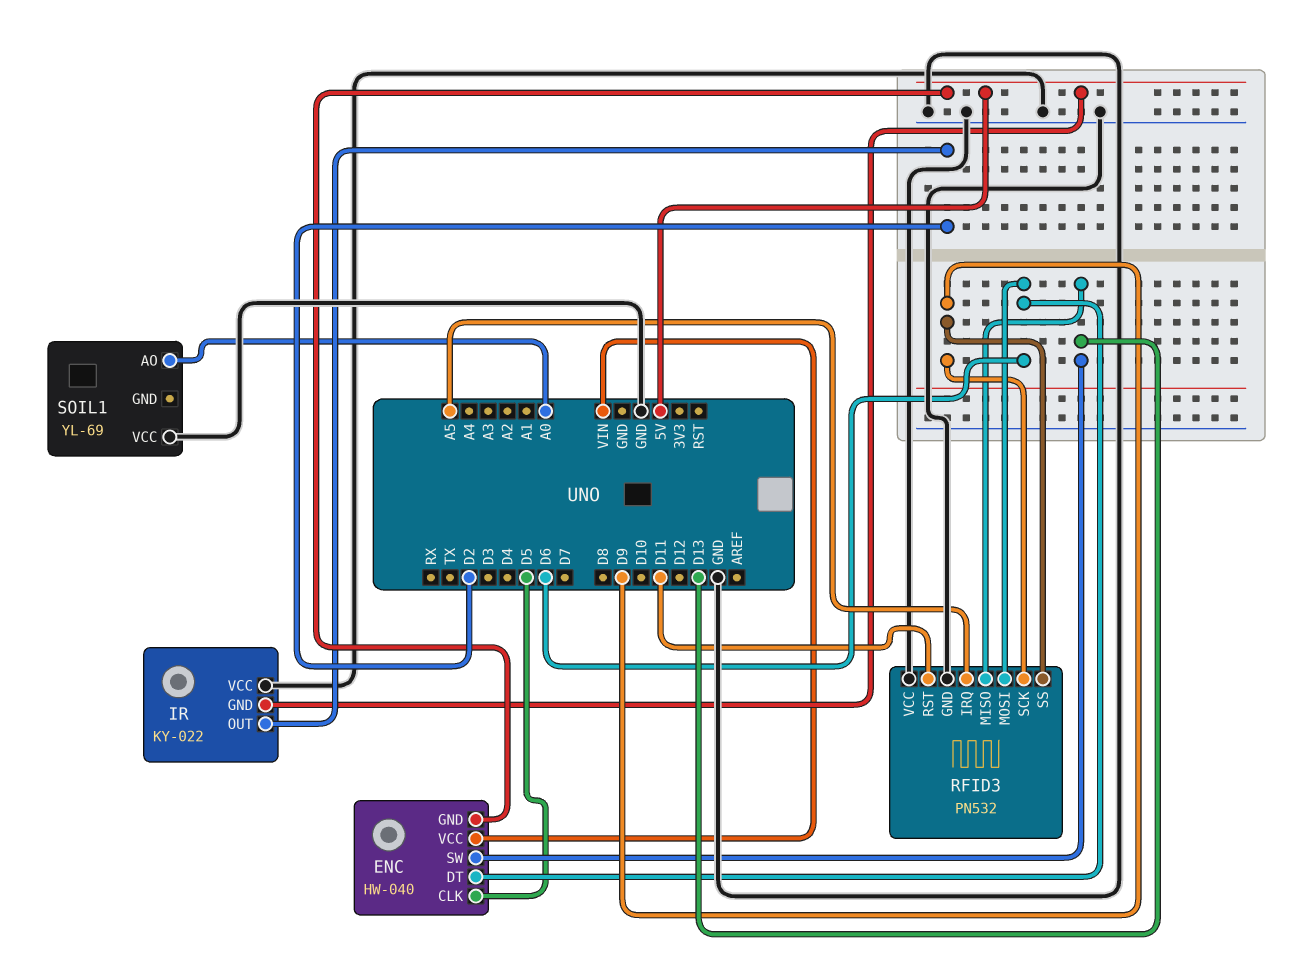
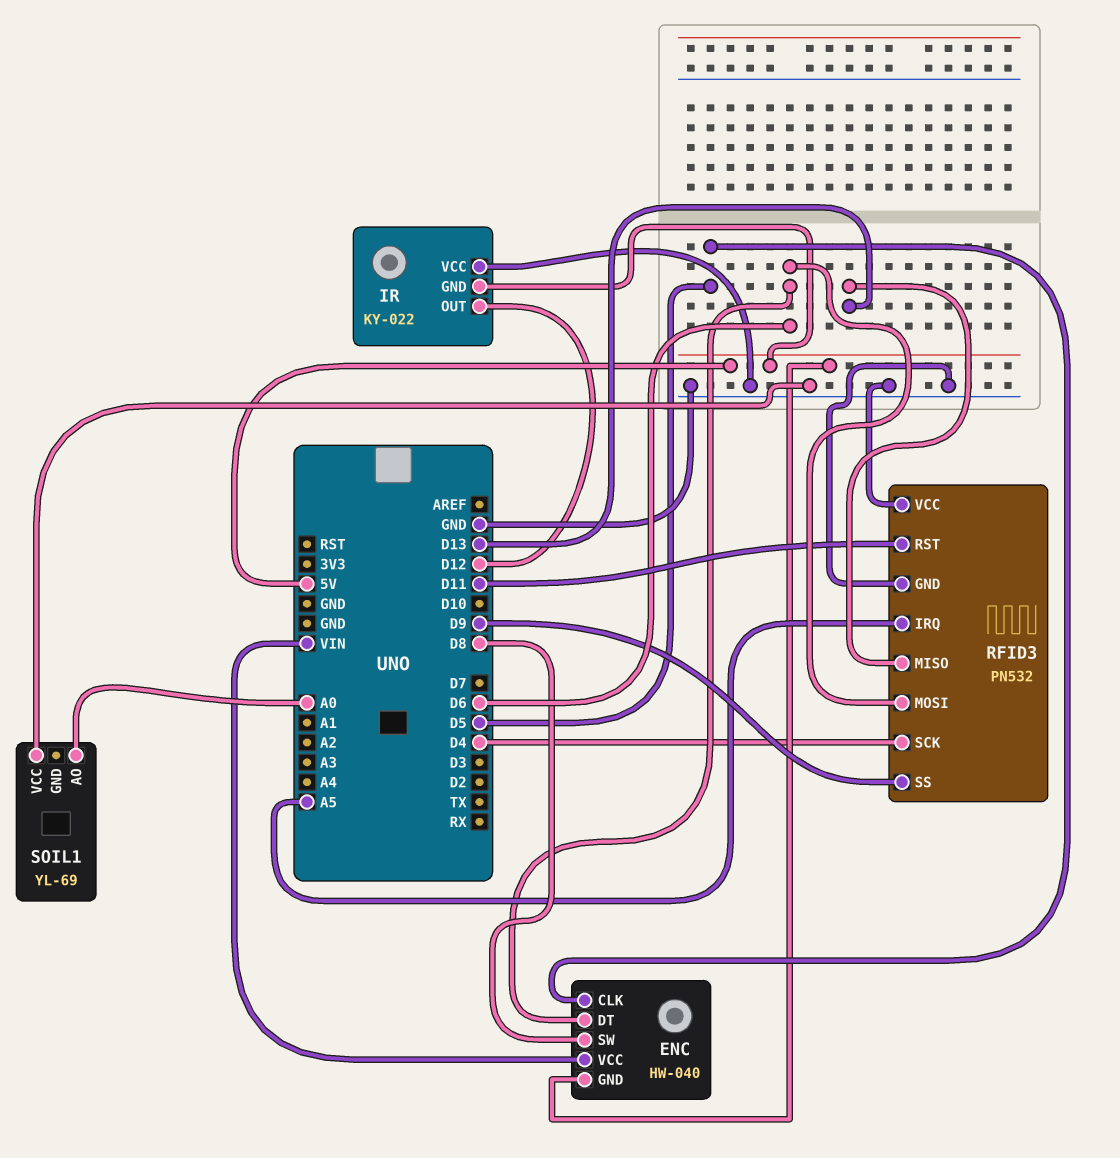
ENC pin SW: D13 -> D8
IR pin OUT: D2 -> D12
RFID3 pin SCK: D9 -> D4

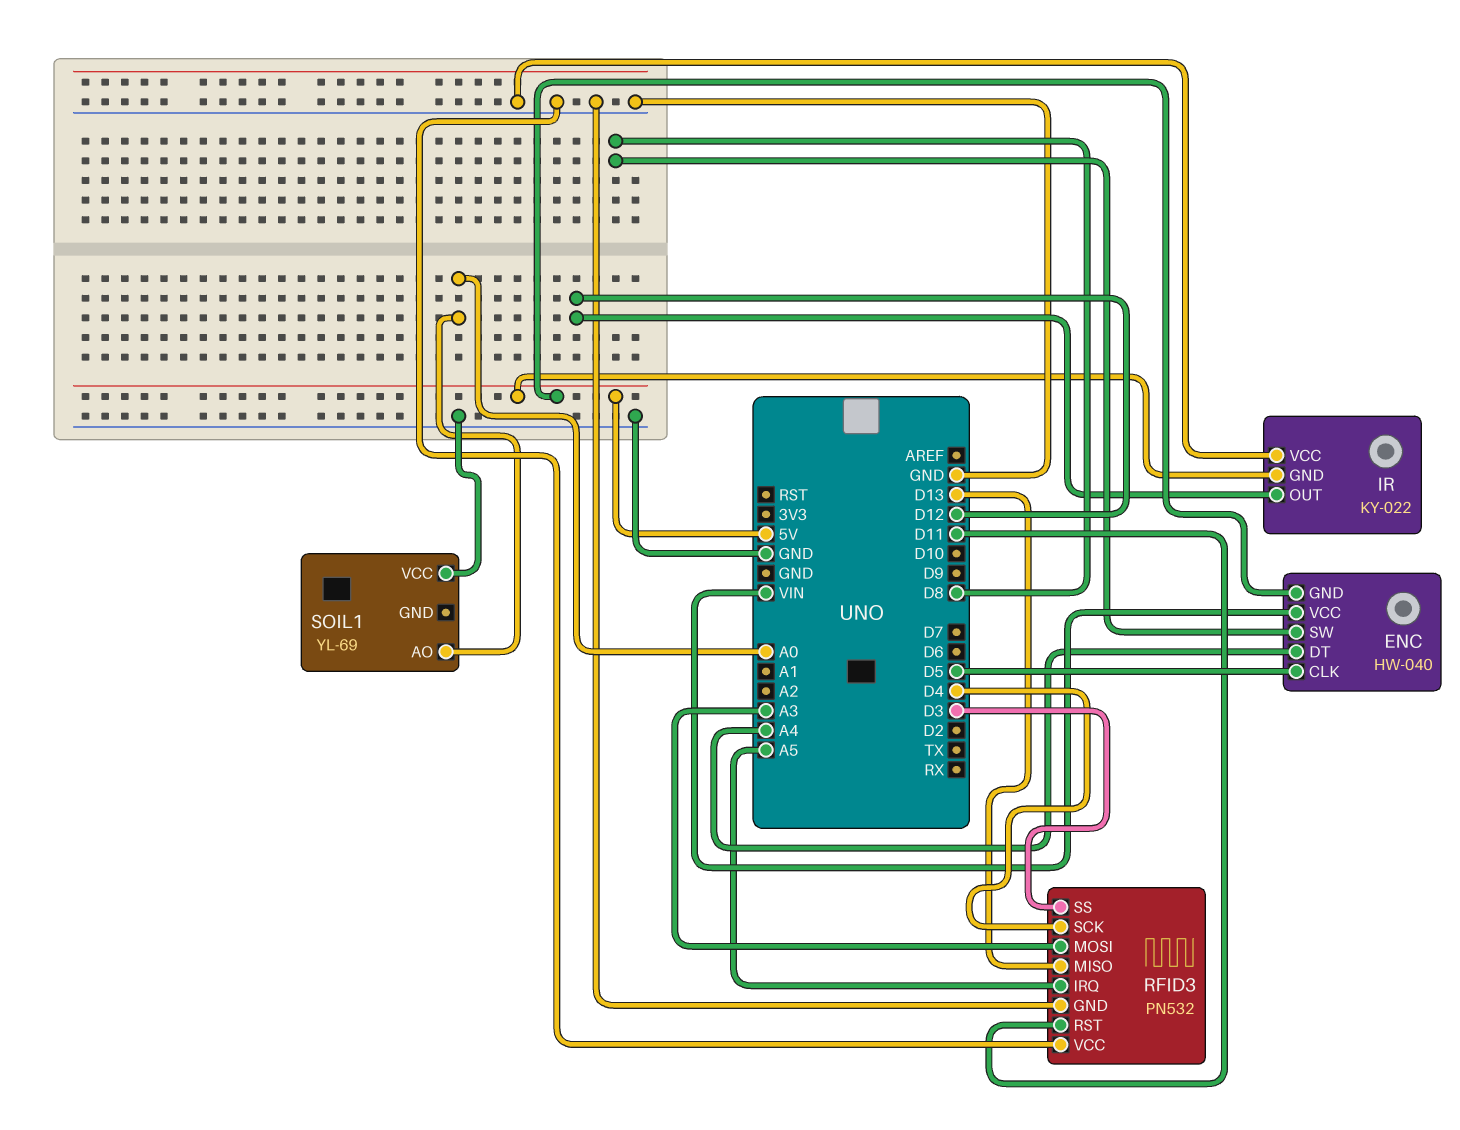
ENC pin DT: D6 -> A4
RFID3 pin MOSI: D6 -> A3
RFID3 pin SS: D9 -> D3

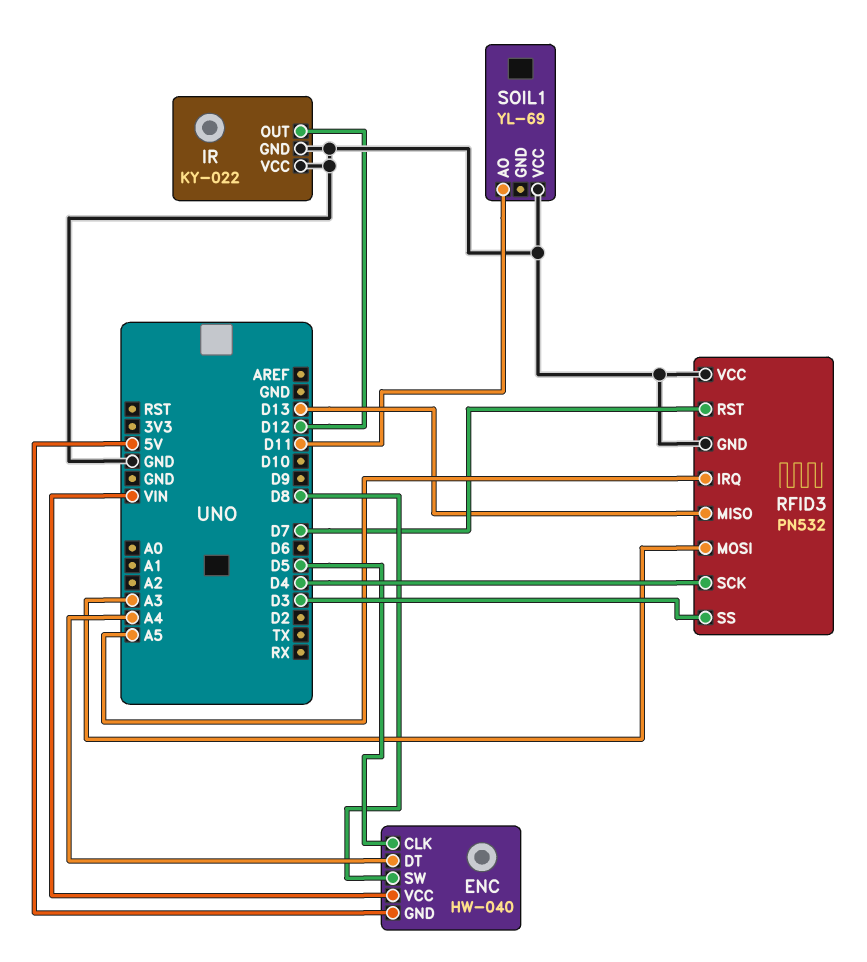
IR pin GND: 5V -> GND
RFID3 pin RST: D11 -> D7
SOIL1 pin AO: A0 -> D11

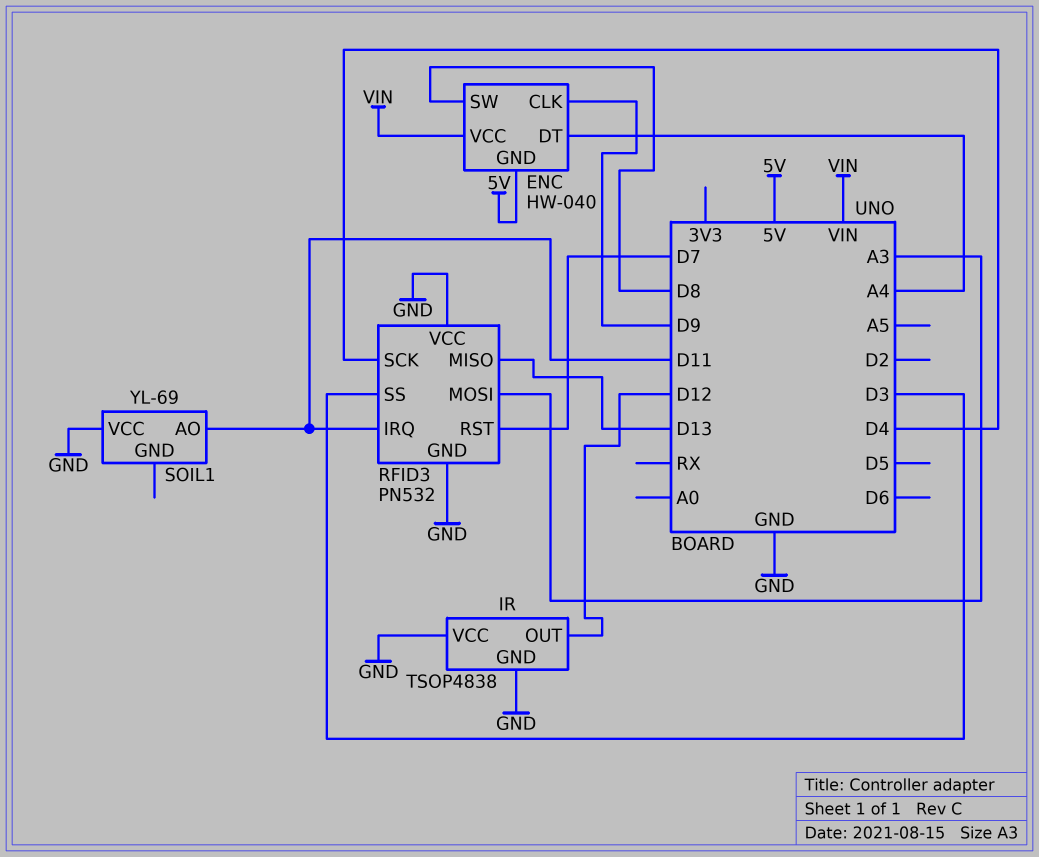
ENC pin CLK: D5 -> D9
IR: KY-022 -> TSOP4838
RFID3 pin IRQ: A5 -> D11

